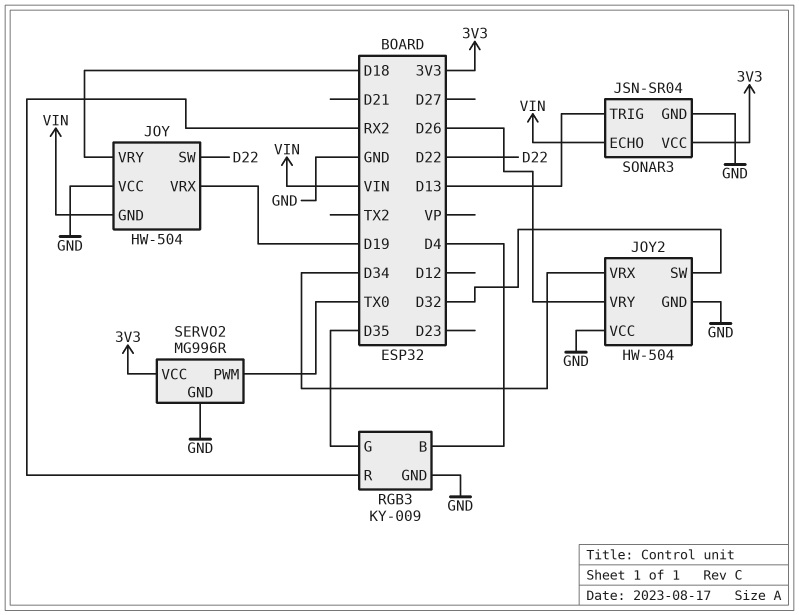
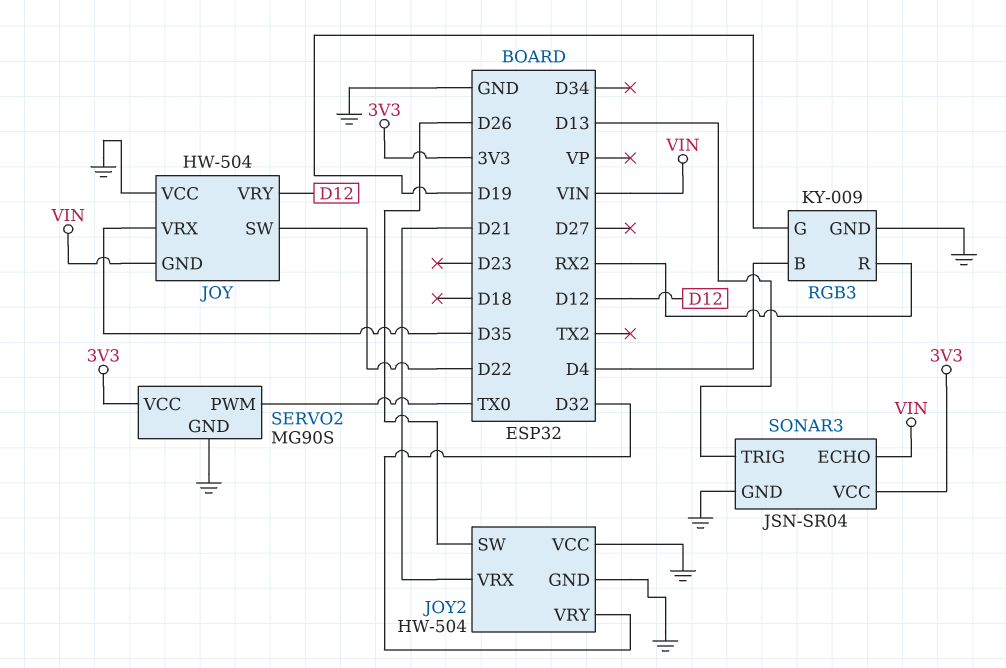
JOY pin VRX: D19 -> D35
JOY pin VRY: D18 -> D12
JOY2 pin SW: D32 -> D26
JOY2 pin VRX: D34 -> D21
JOY2 pin VRY: D26 -> D32
RGB3 pin G: D35 -> D19
SERVO2: MG996R -> MG90S

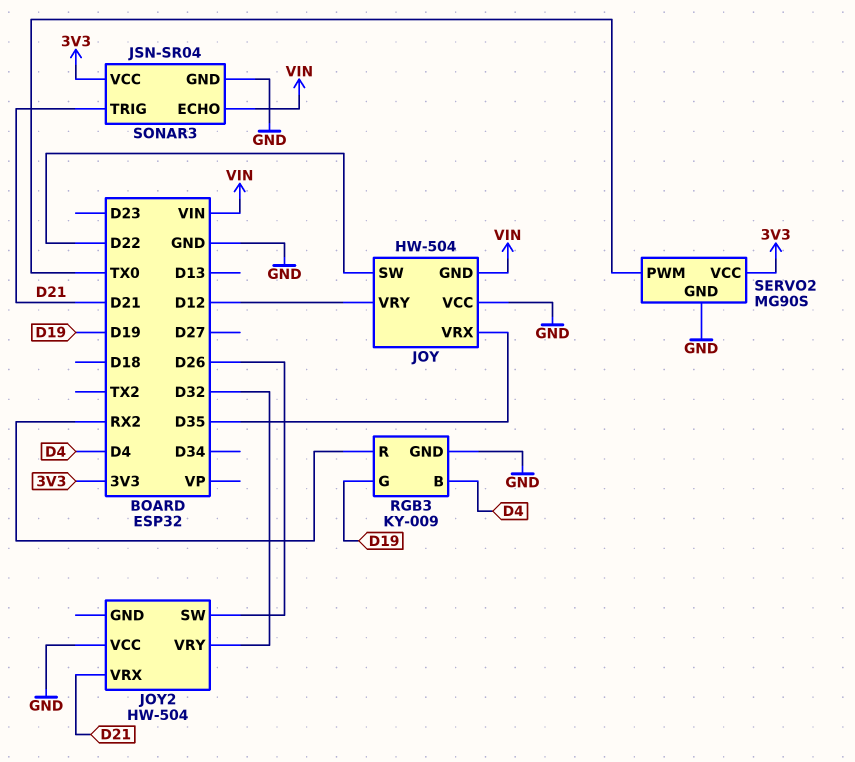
JOY2 pin GND: GND -> none
SONAR3 pin TRIG: D13 -> D21

